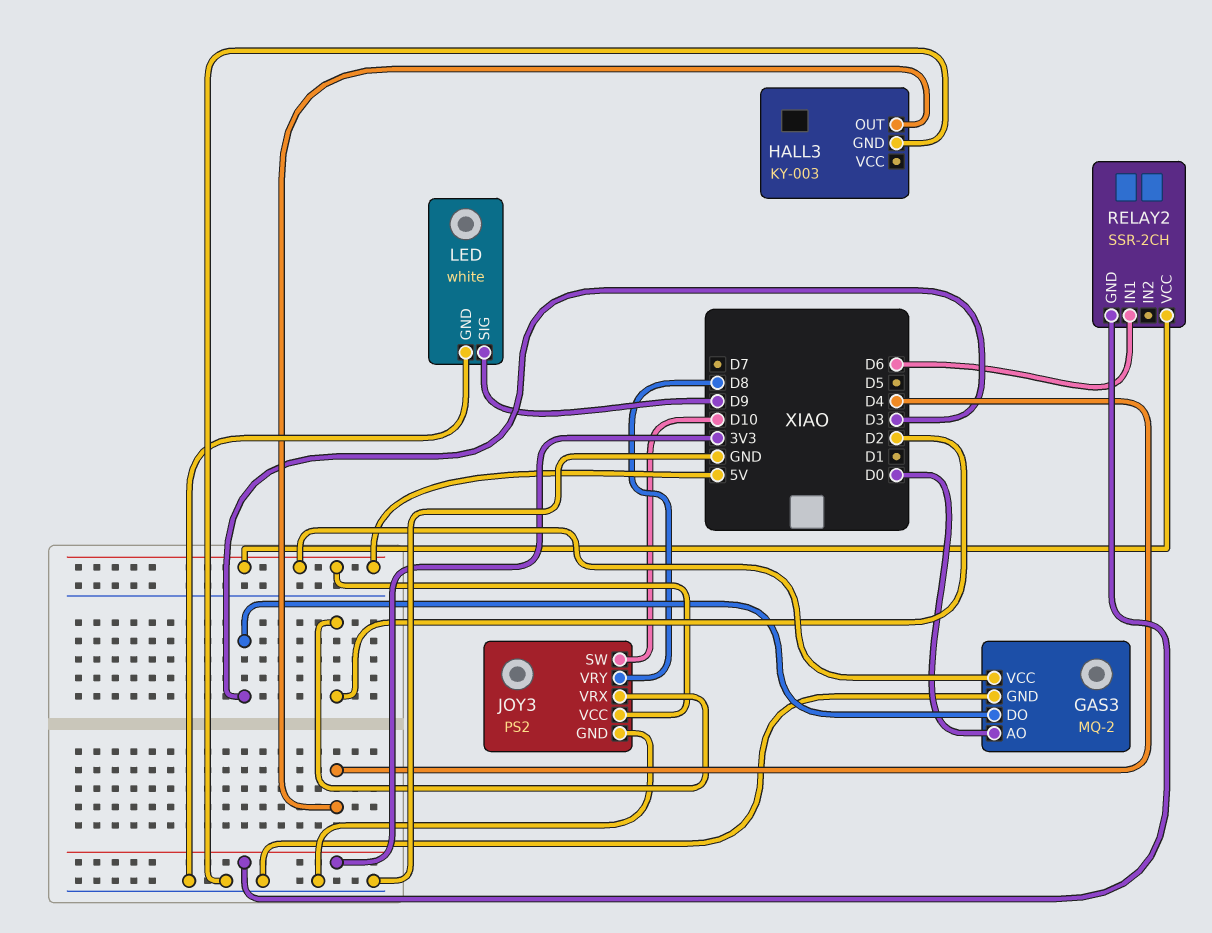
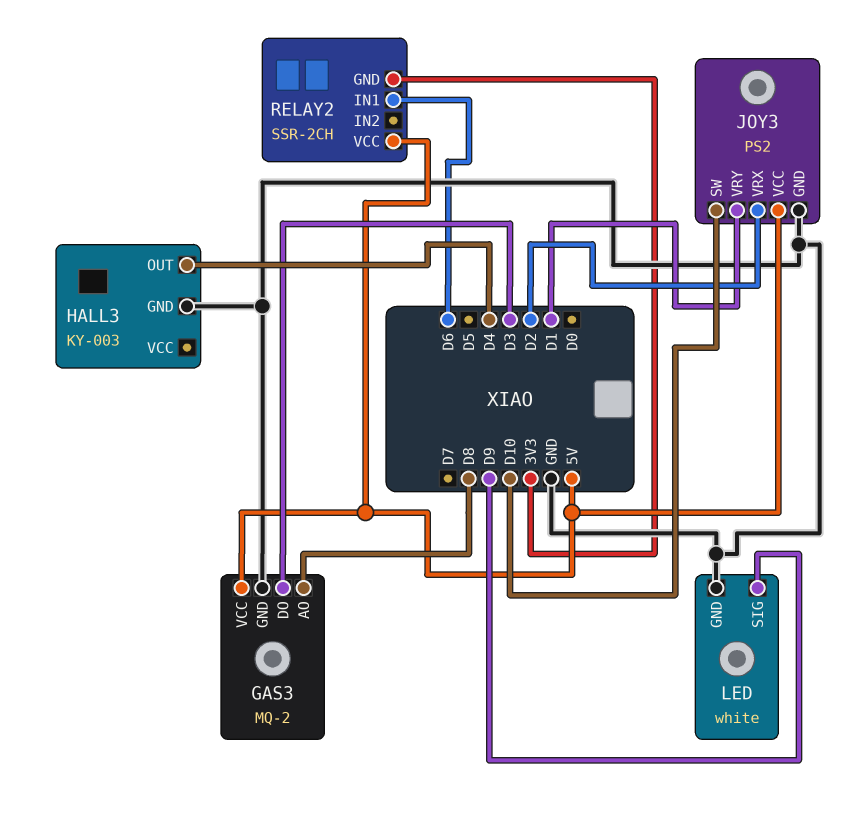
GAS3 pin AO: D0 -> D8
JOY3 pin VRY: D8 -> D1

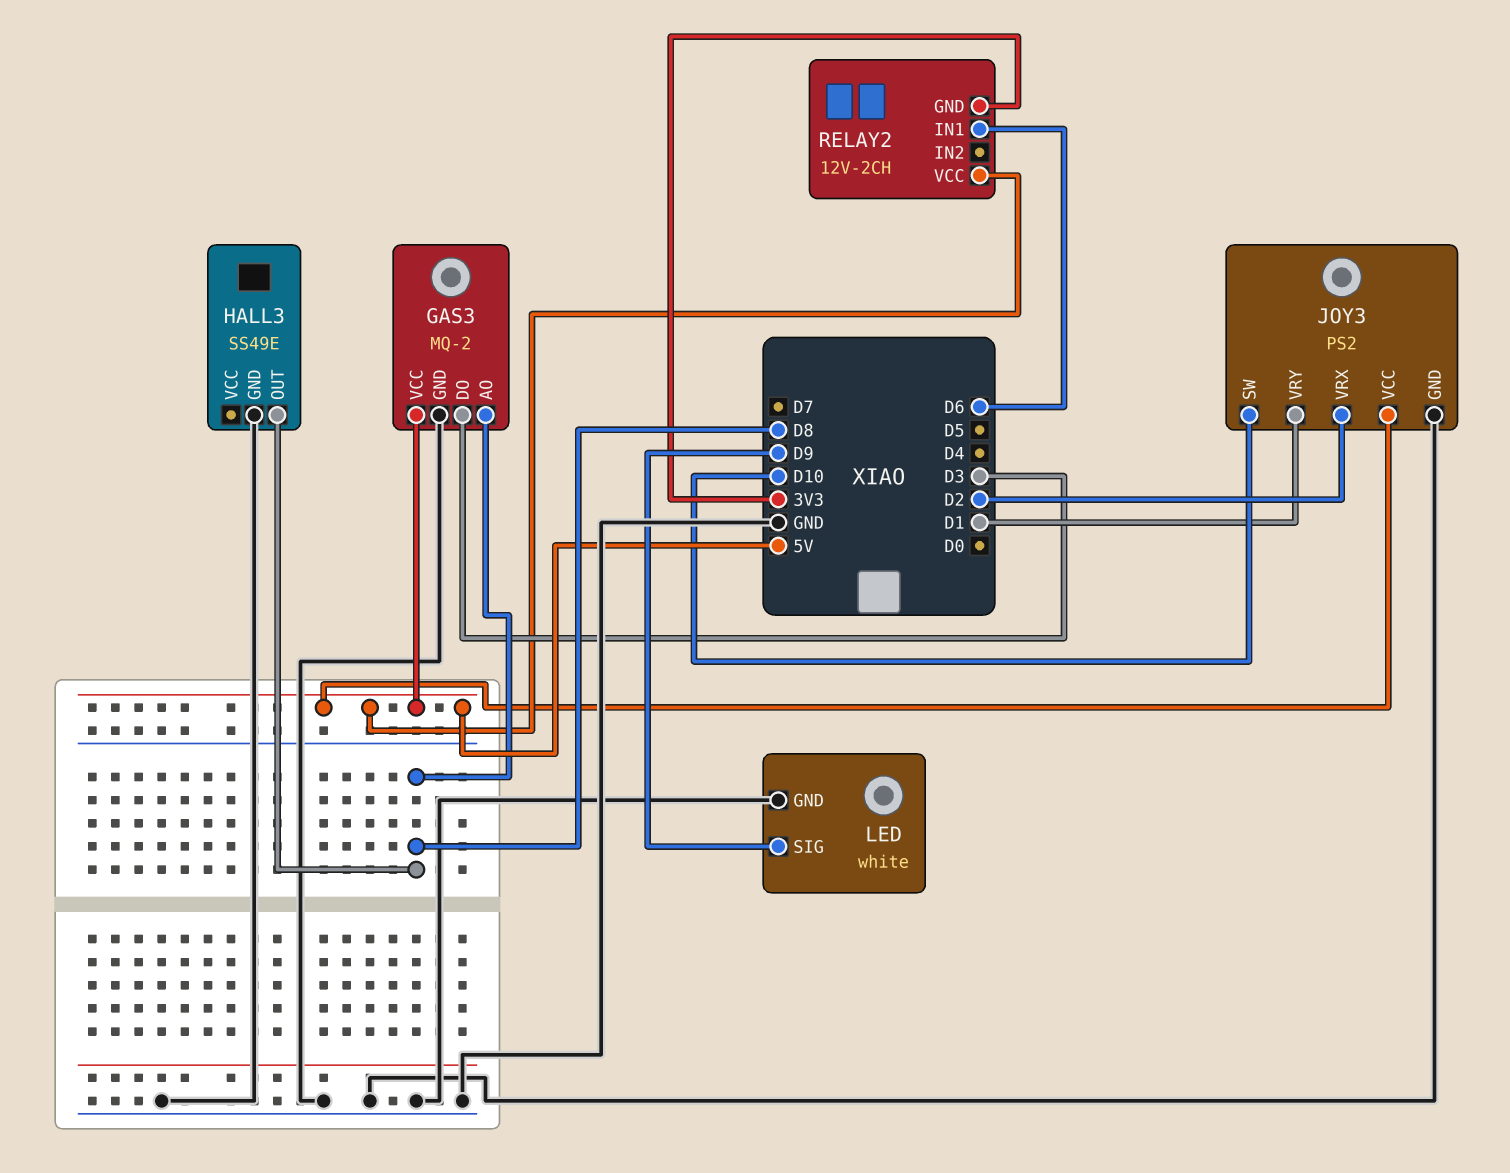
HALL3: KY-003 -> SS49E
HALL3 pin OUT: D4 -> D8
RELAY2: SSR-2CH -> 12V-2CH

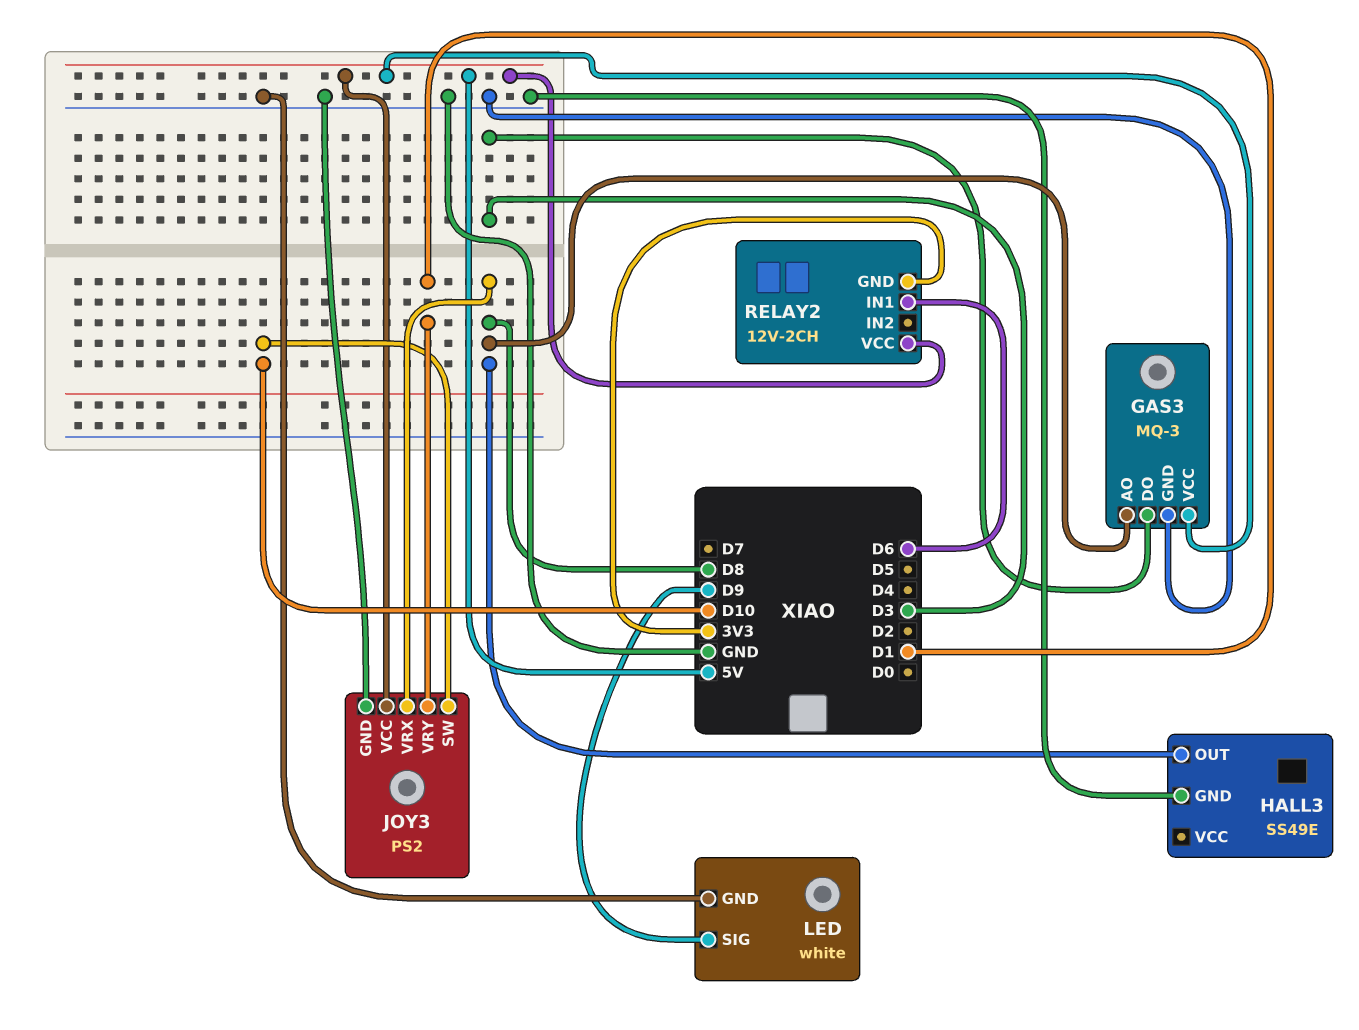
GAS3: MQ-2 -> MQ-3
JOY3 pin VRX: D2 -> D8

